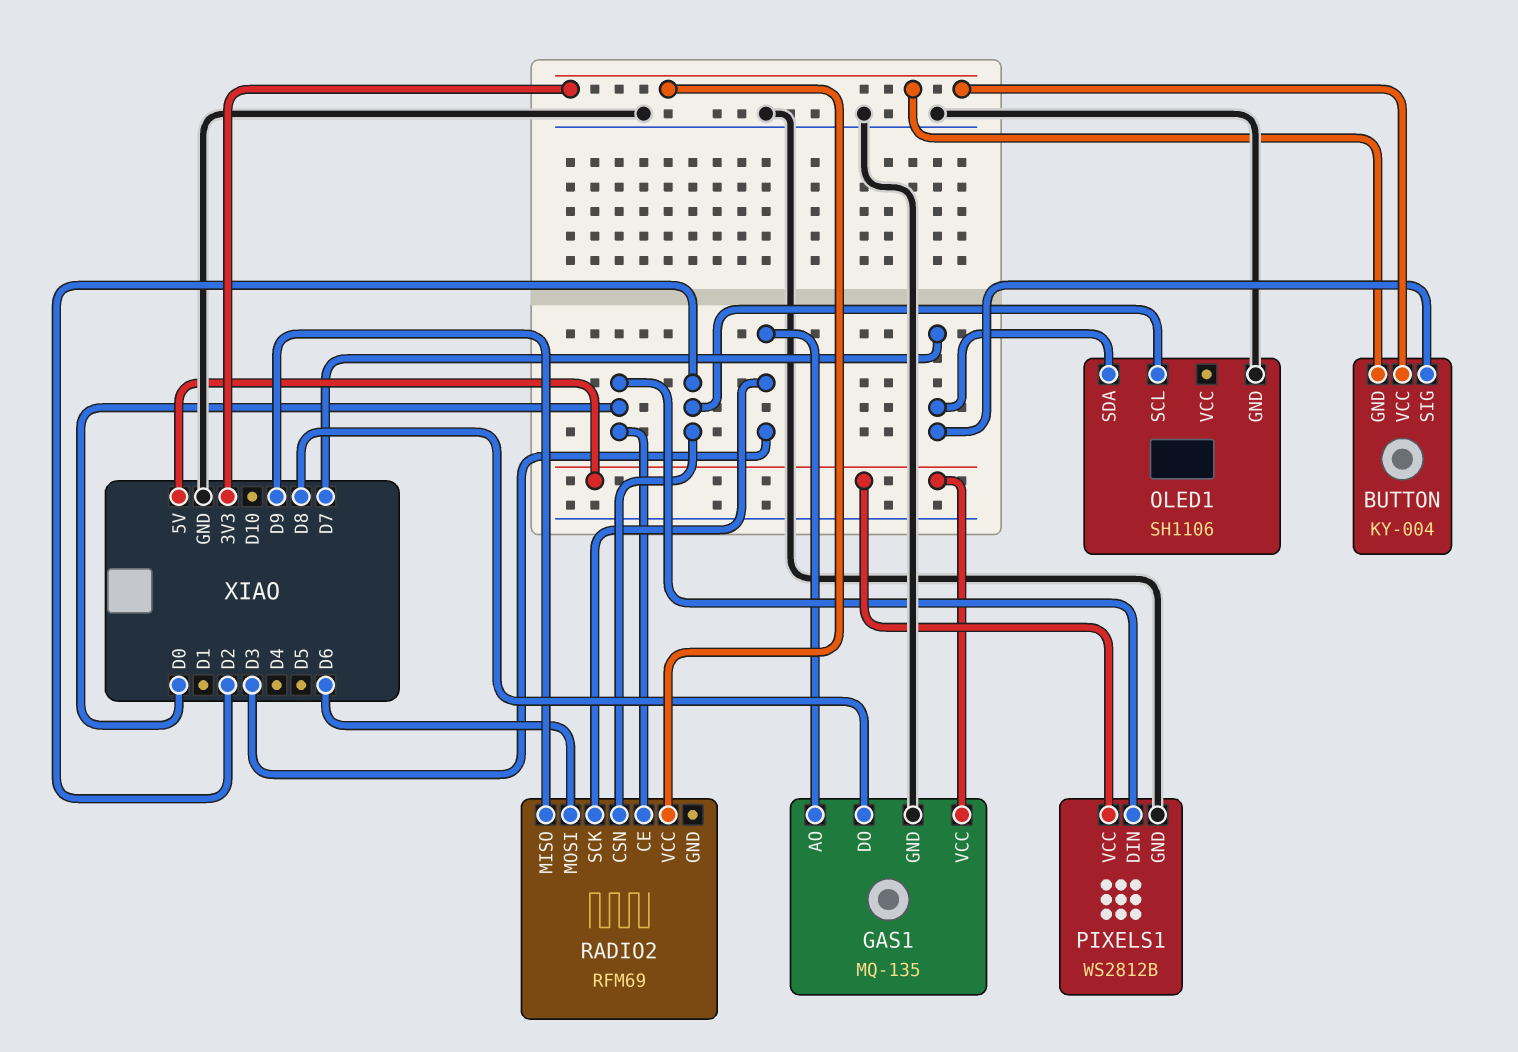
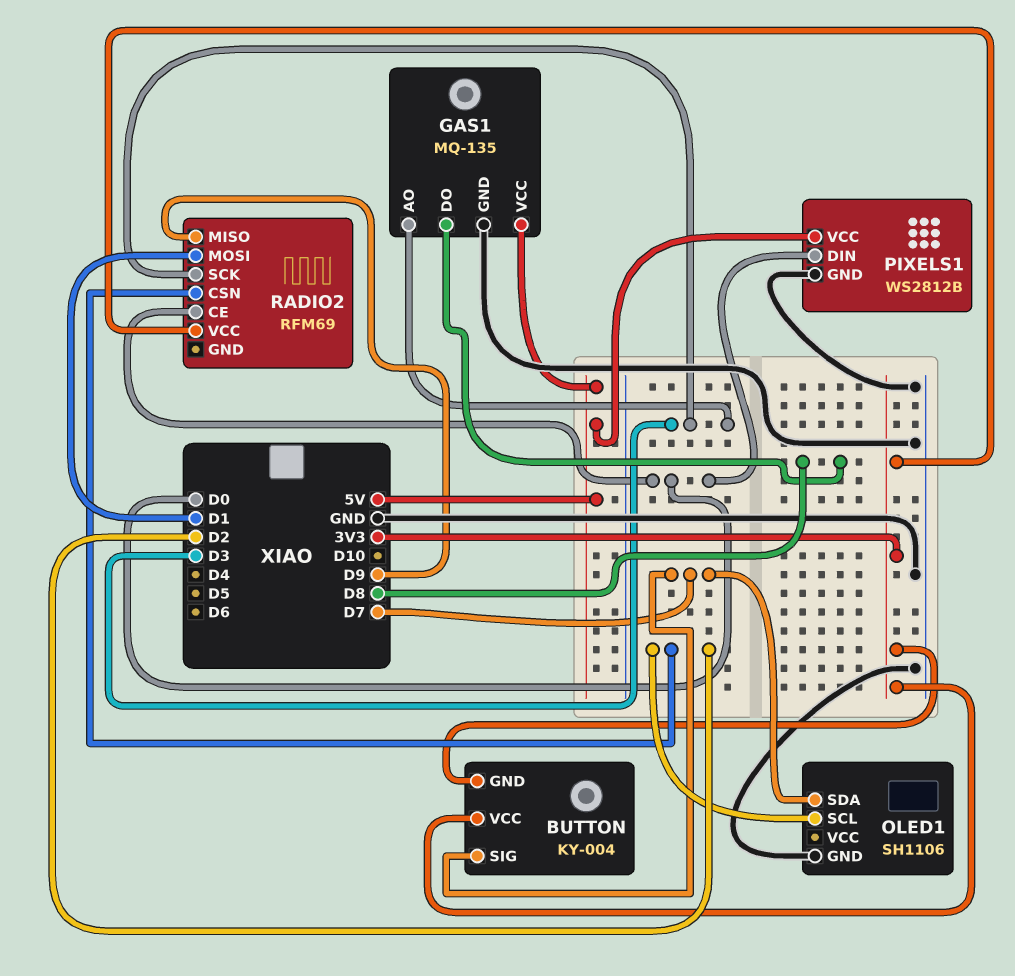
RADIO2 pin MOSI: D6 -> D1

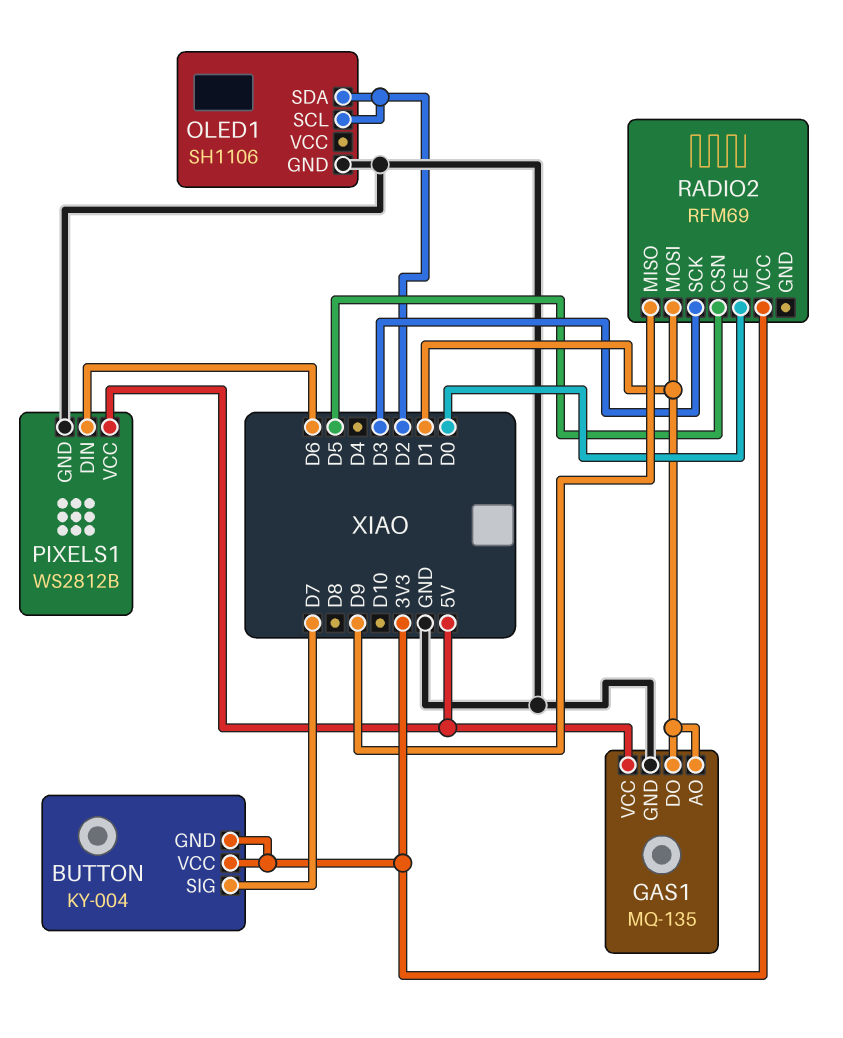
GAS1 pin AO: D3 -> D1
GAS1 pin DO: D8 -> D1
OLED1 pin SDA: D7 -> D2
PIXELS1 pin DIN: D0 -> D6
RADIO2 pin CSN: D2 -> D5

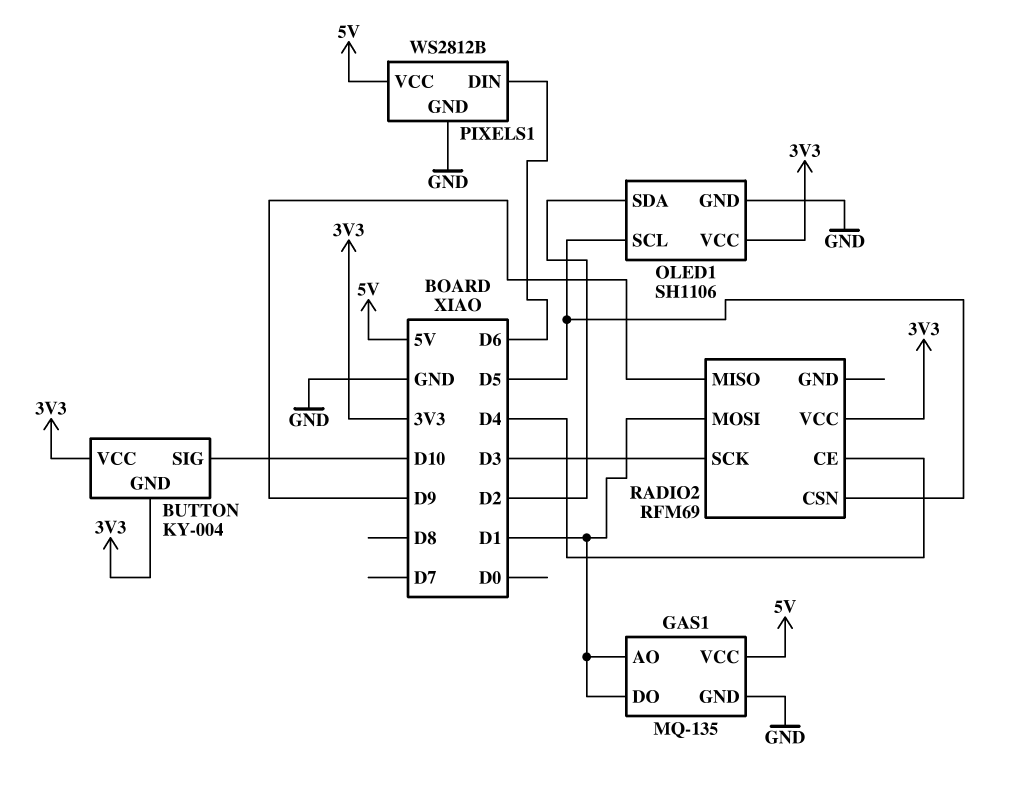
BUTTON pin SIG: D7 -> D10
OLED1 pin SCL: D2 -> D5
OLED1 pin VCC: none -> 3V3
RADIO2 pin CE: D0 -> D4

